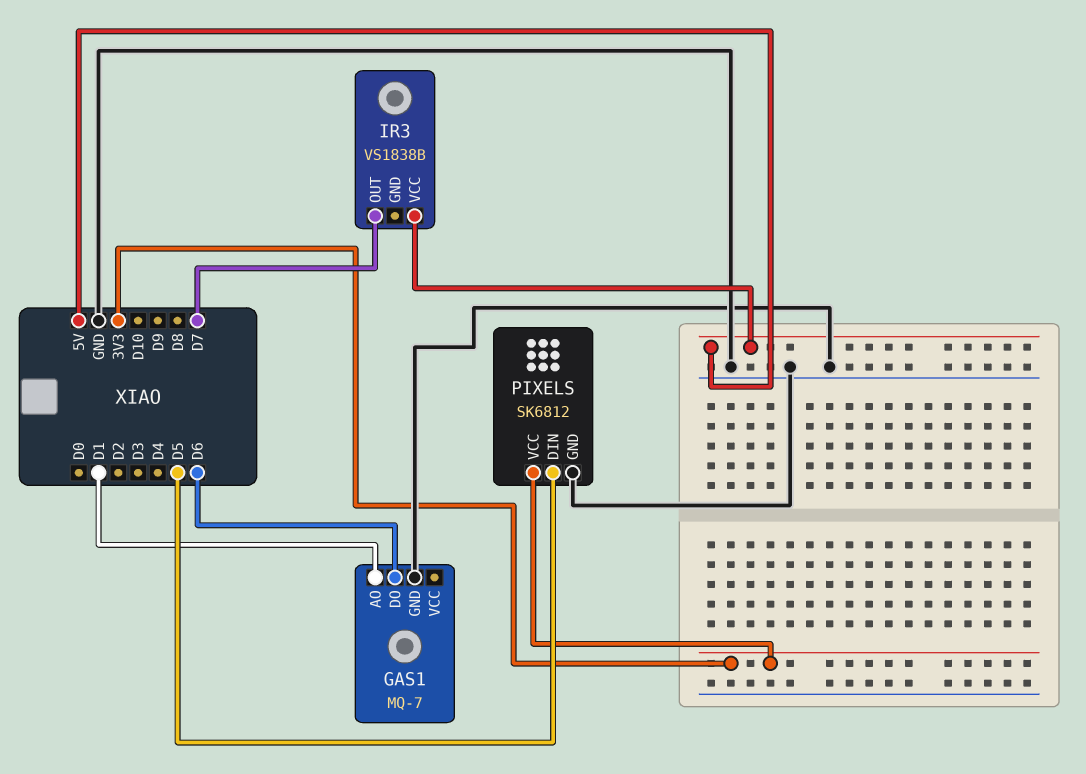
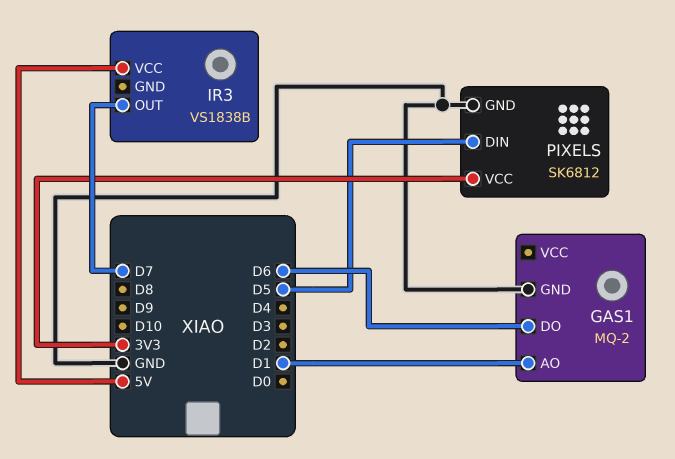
GAS1: MQ-7 -> MQ-2

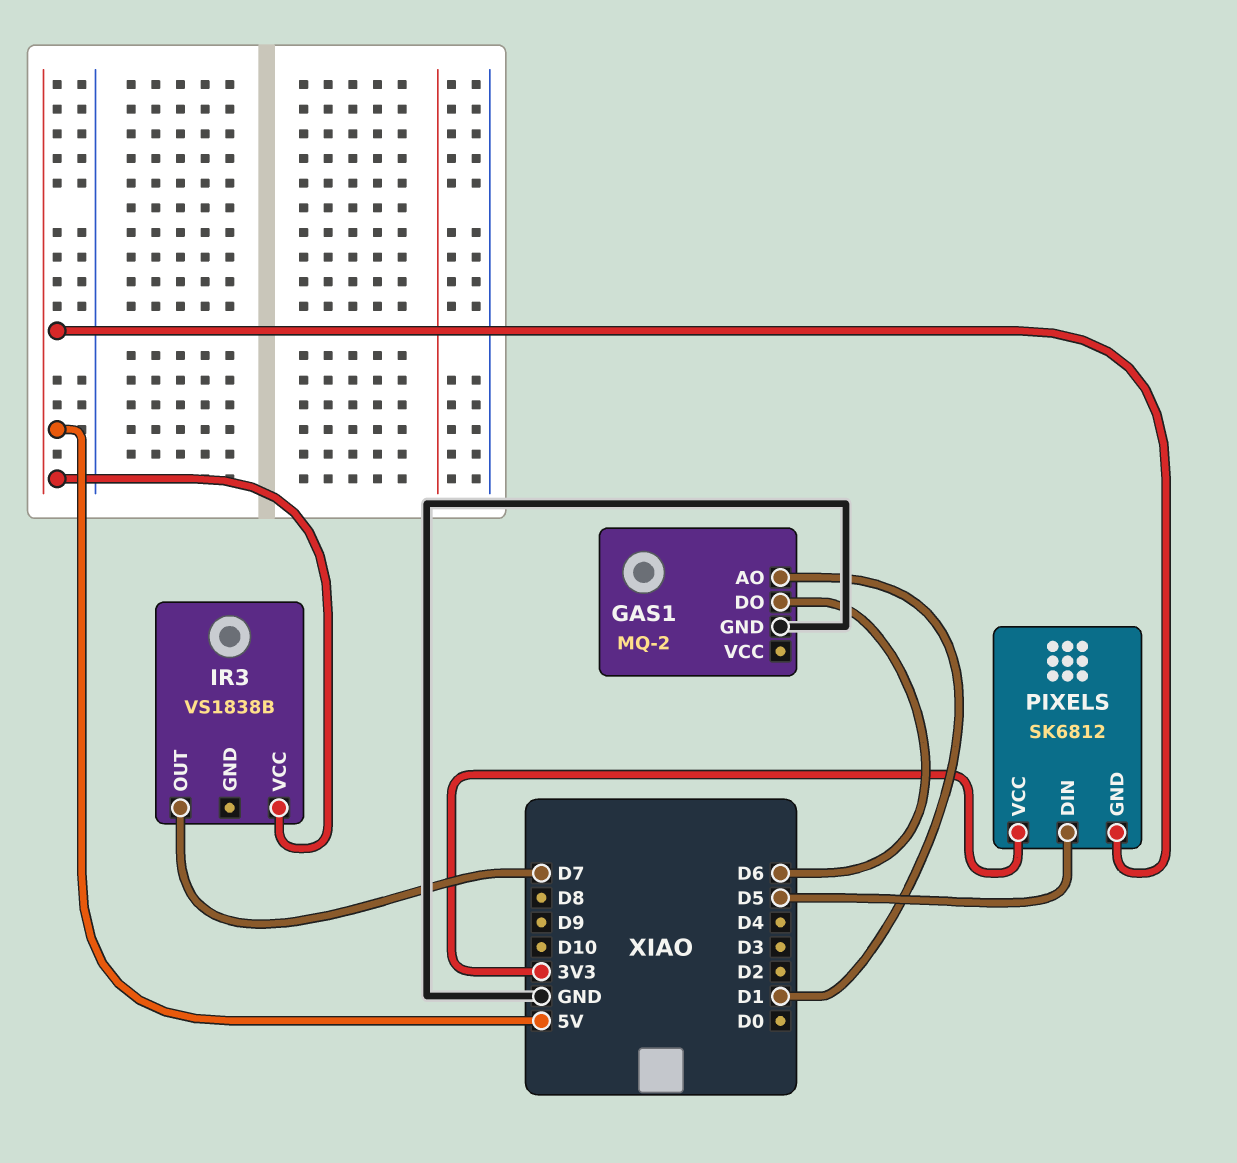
PIXELS pin GND: GND -> 5V

